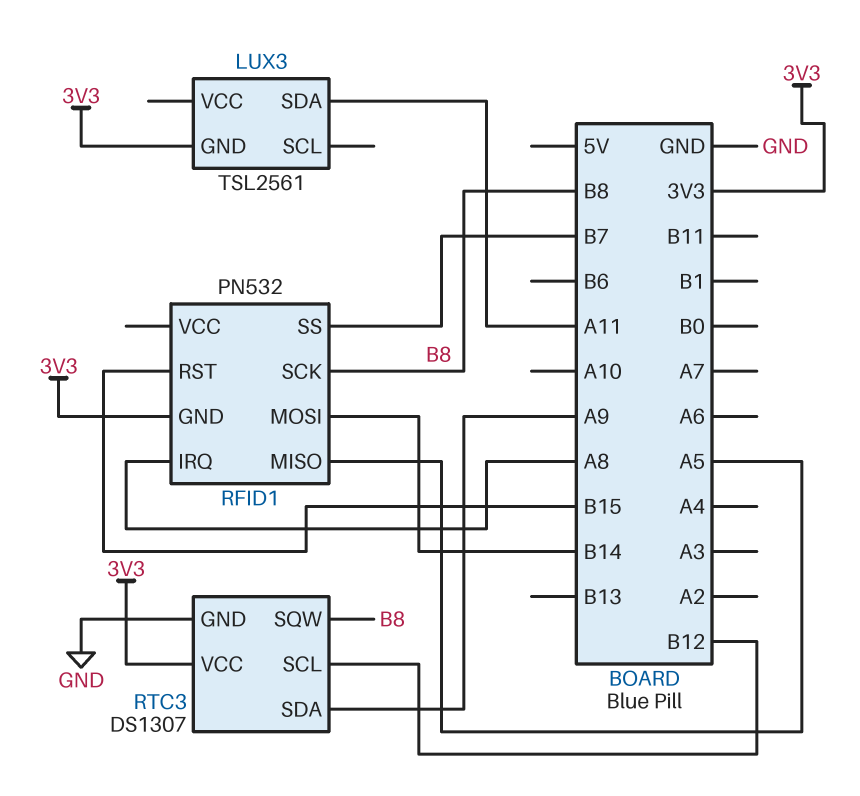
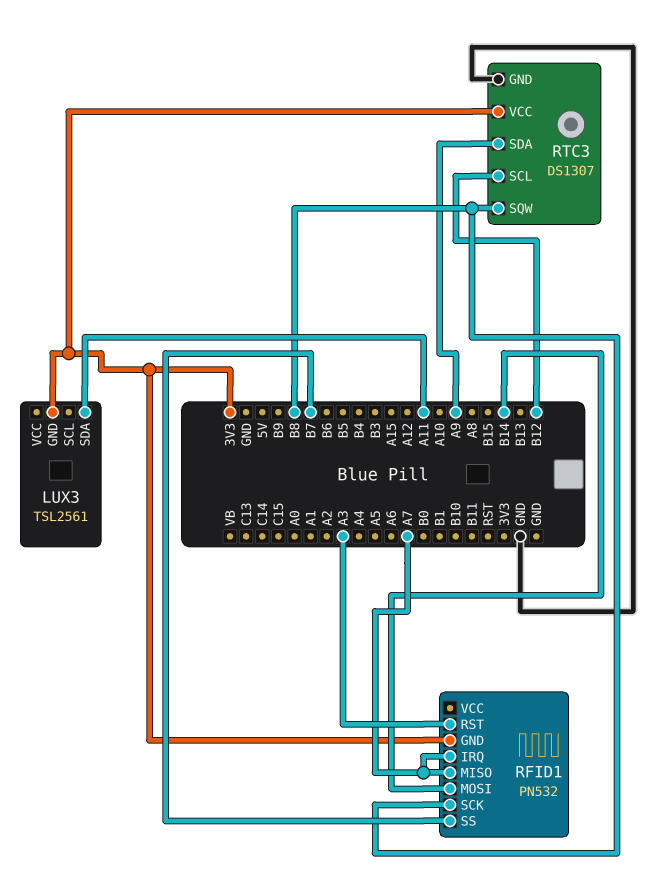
RFID1 pin IRQ: A8 -> A7
RFID1 pin MISO: A5 -> A7
RFID1 pin RST: B15 -> A3

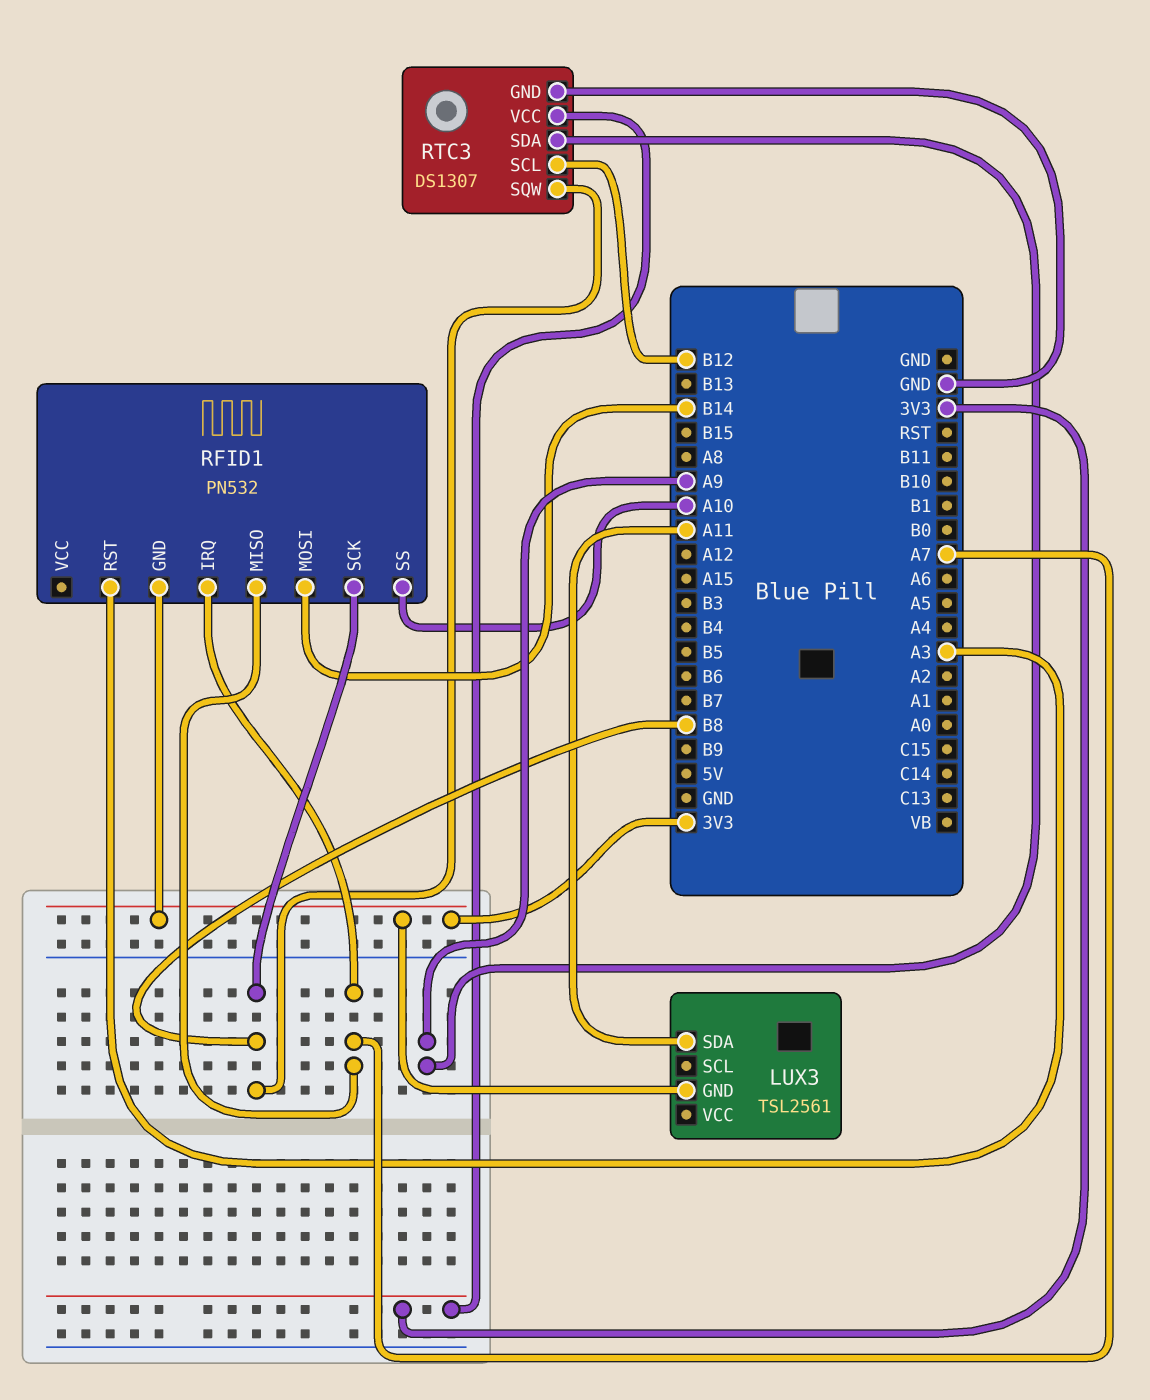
RFID1 pin SS: B7 -> A10

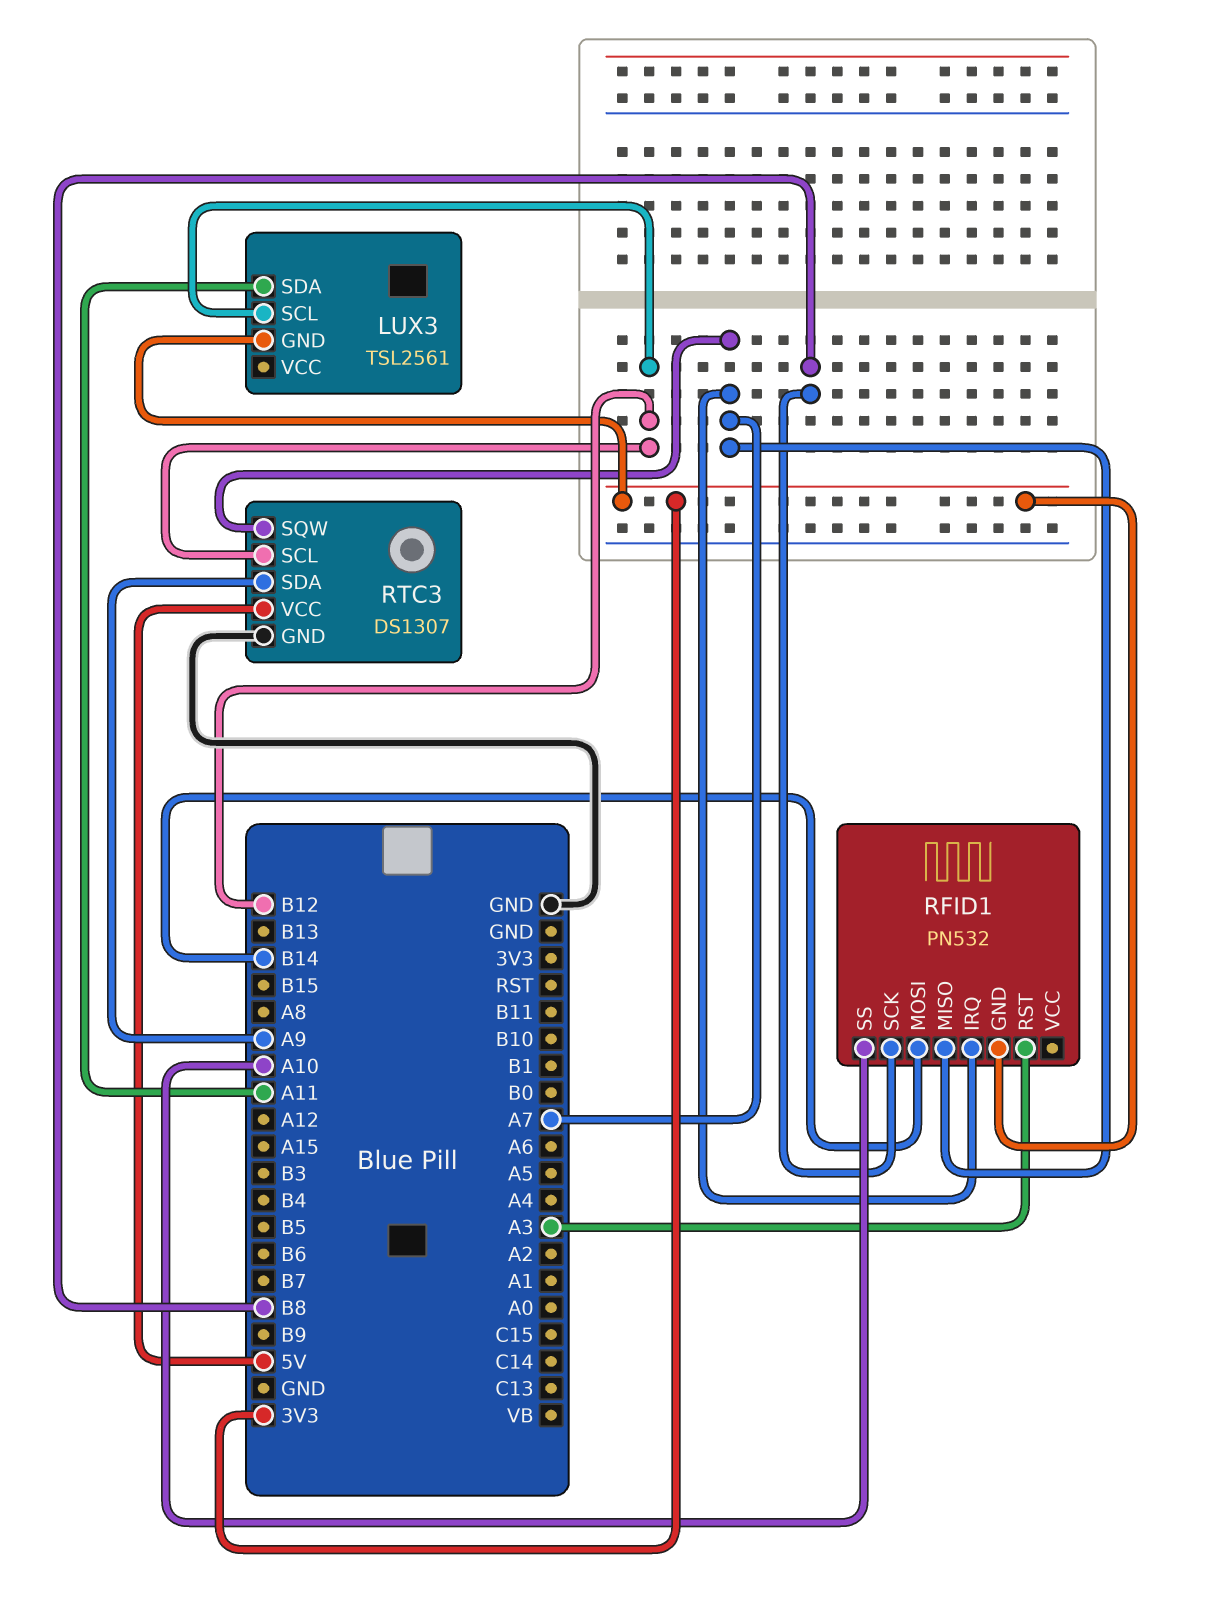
LUX3 pin SCL: none -> B12
RTC3 pin SQW: B8 -> A7
RTC3 pin VCC: 3V3 -> 5V

